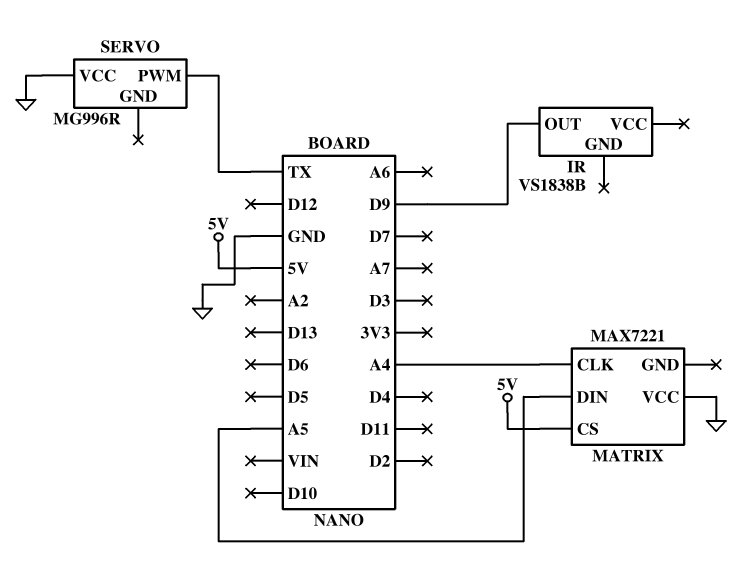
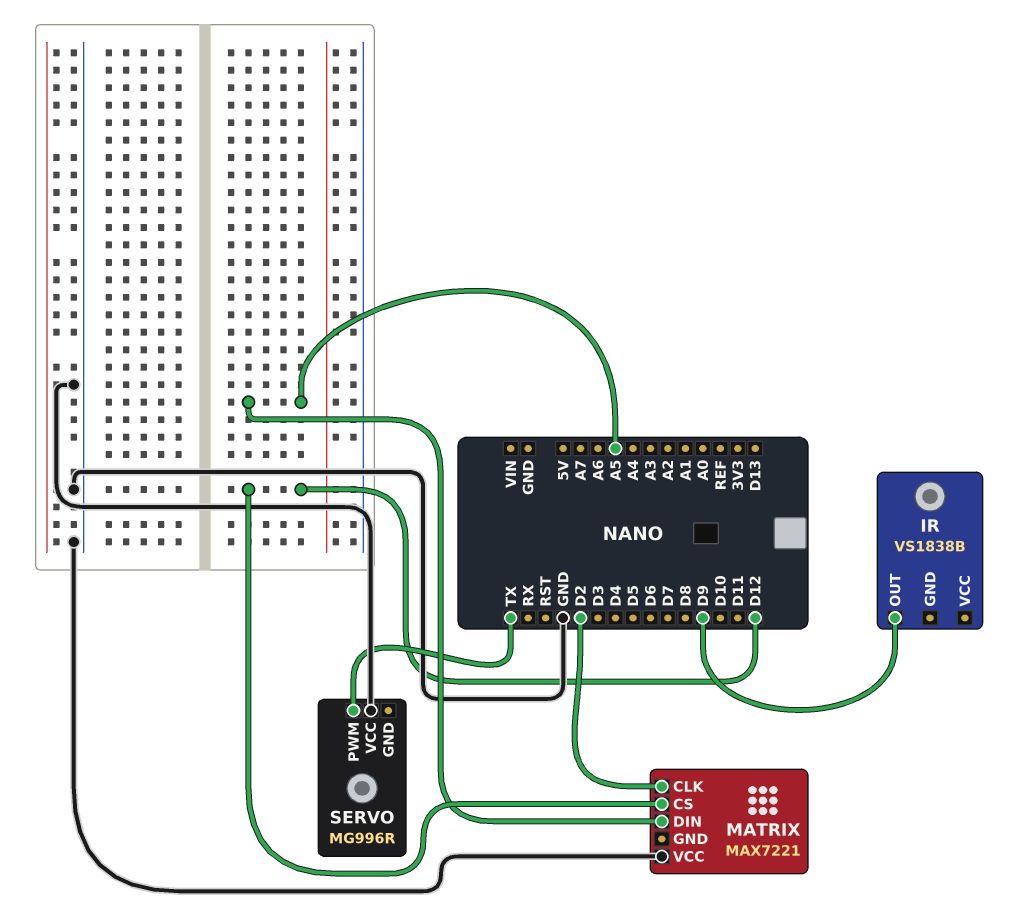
MATRIX pin CLK: A4 -> D2
MATRIX pin CS: 5V -> D12

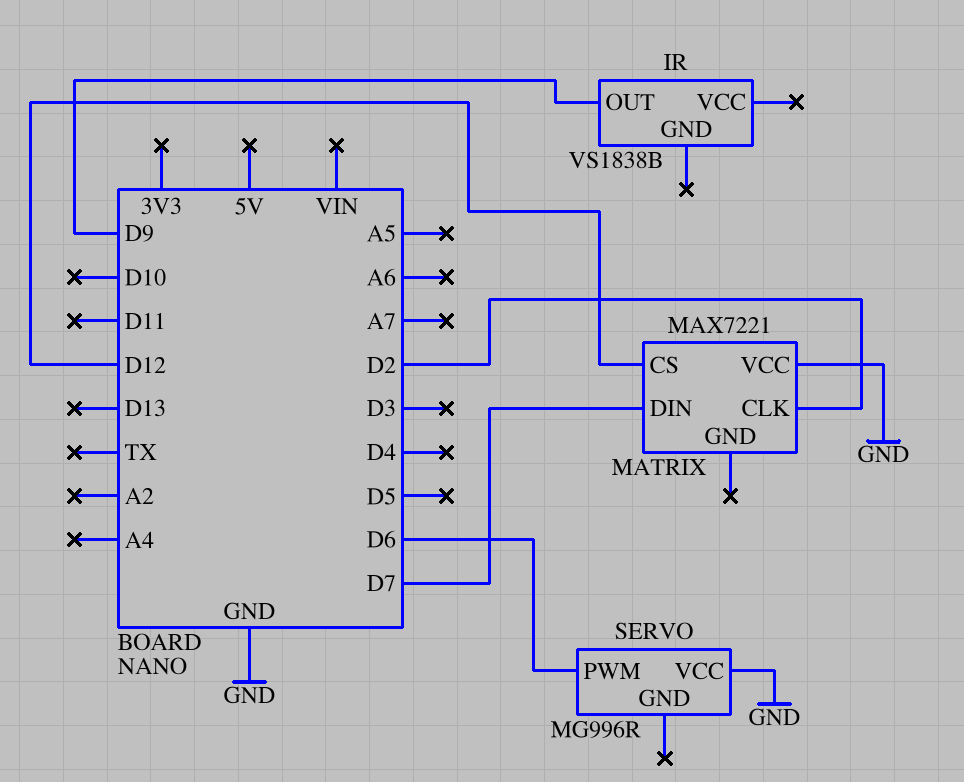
MATRIX pin DIN: A5 -> D7
SERVO pin PWM: TX -> D6

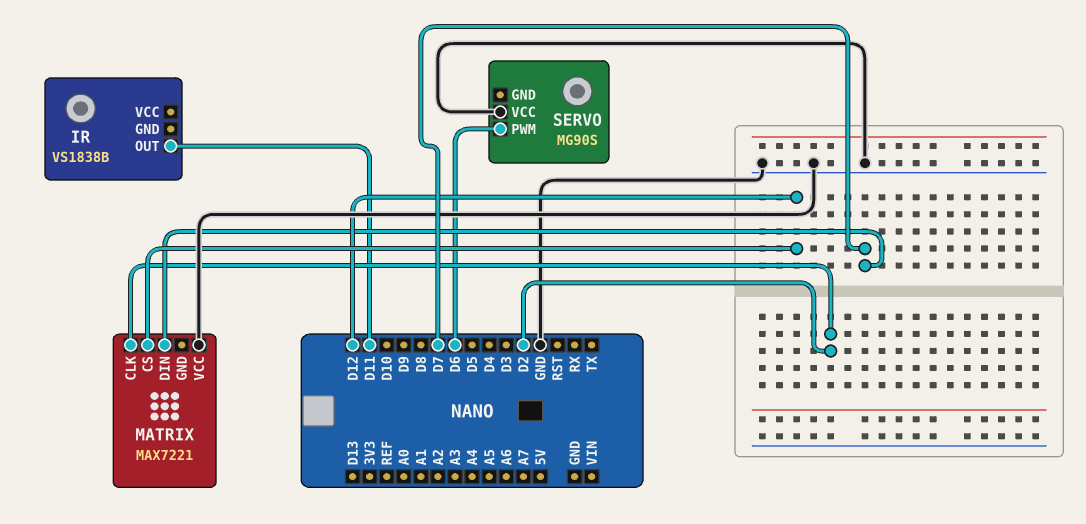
IR pin OUT: D9 -> D11
SERVO: MG996R -> MG90S

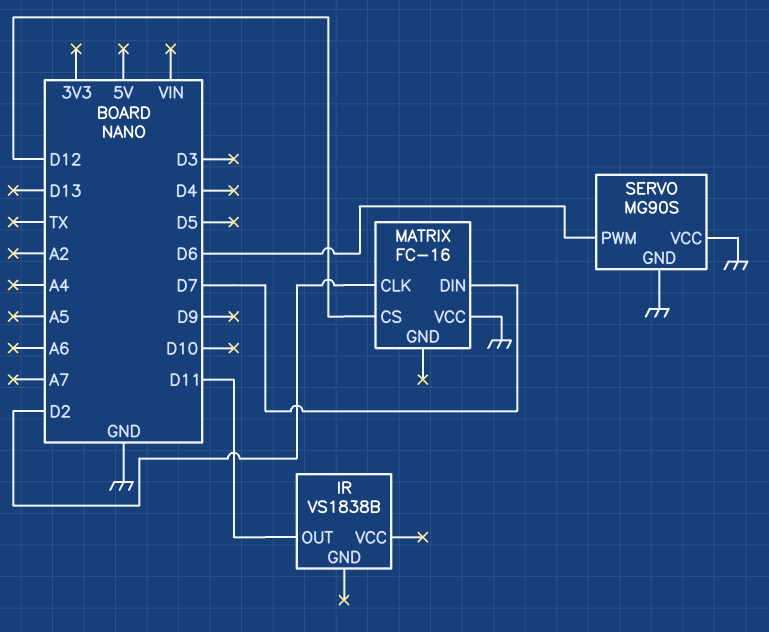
MATRIX: MAX7221 -> FC-16
SERVO pin GND: none -> GND

